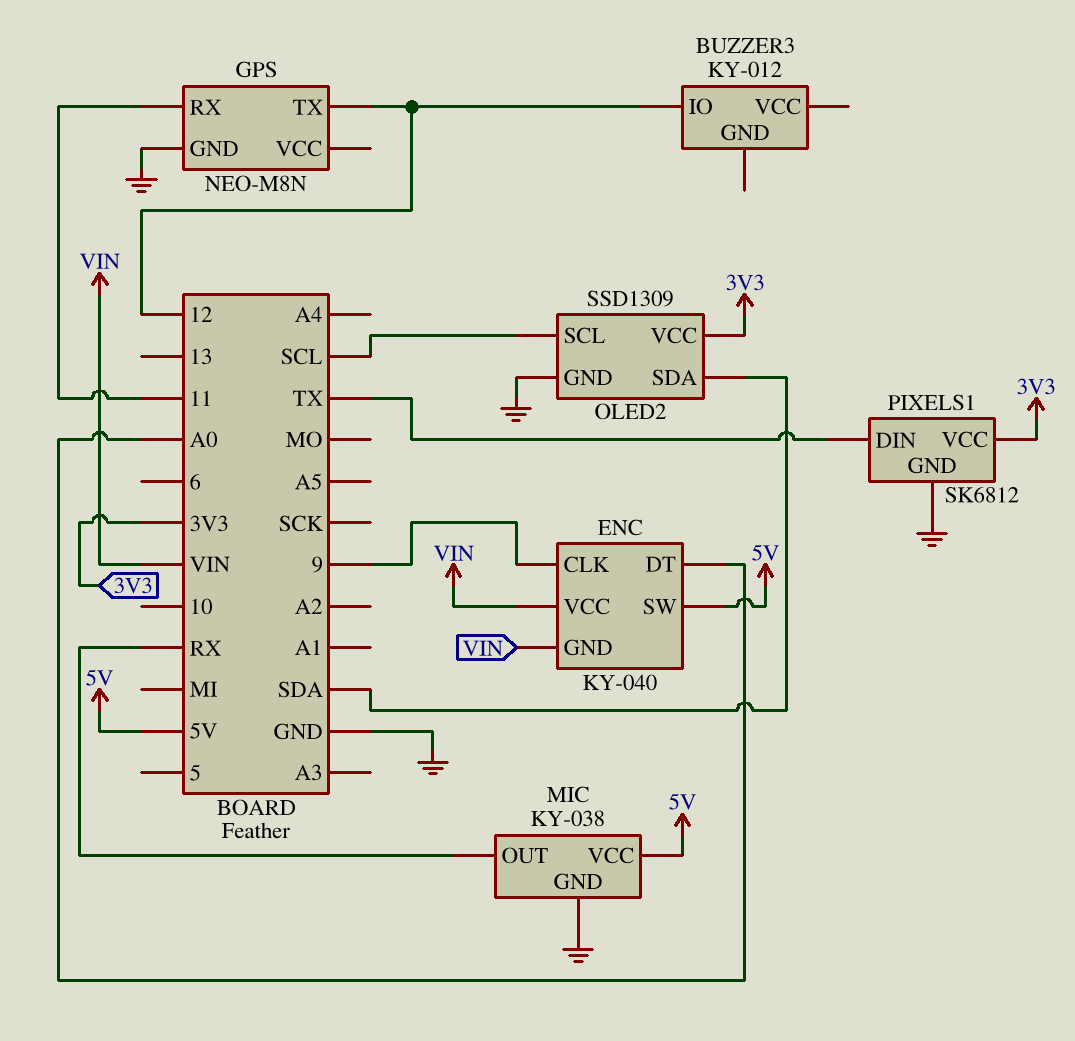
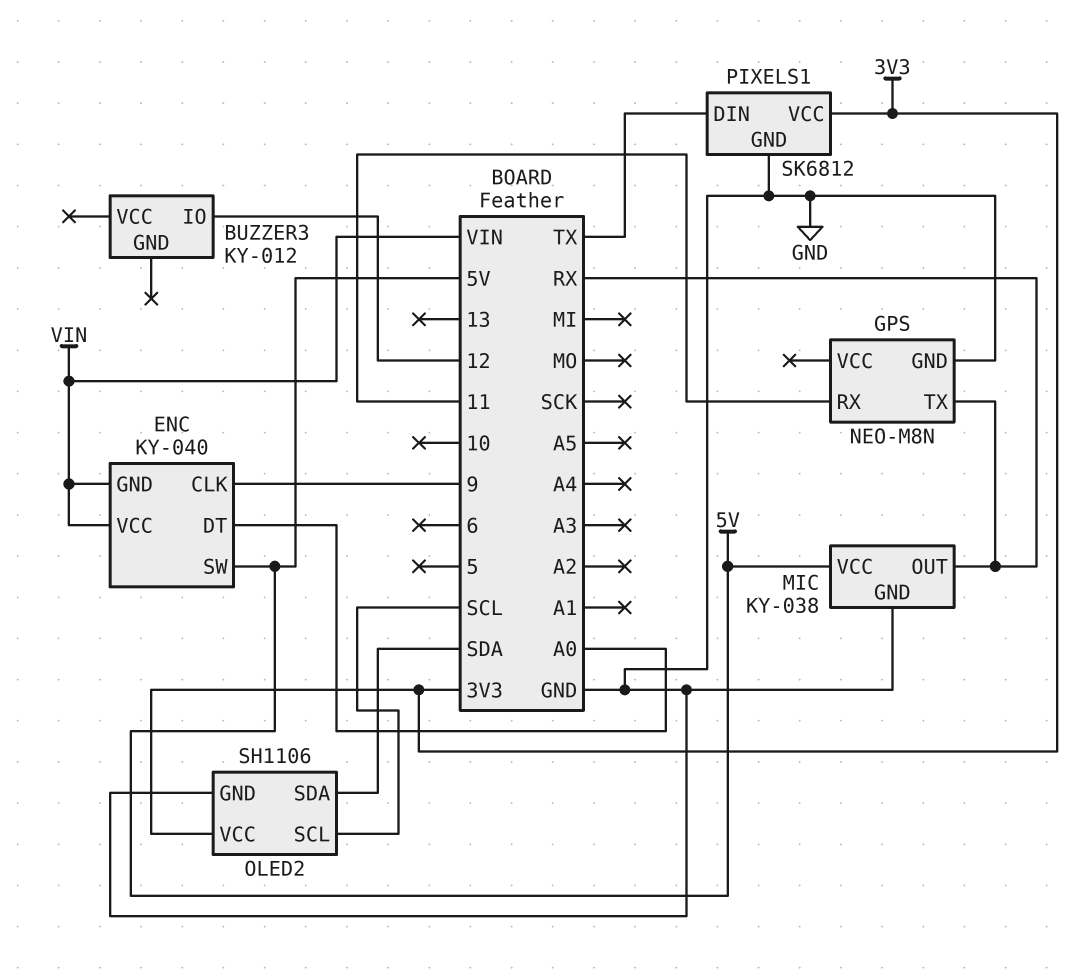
GPS pin TX: 12 -> RX
OLED2: SSD1309 -> SH1106

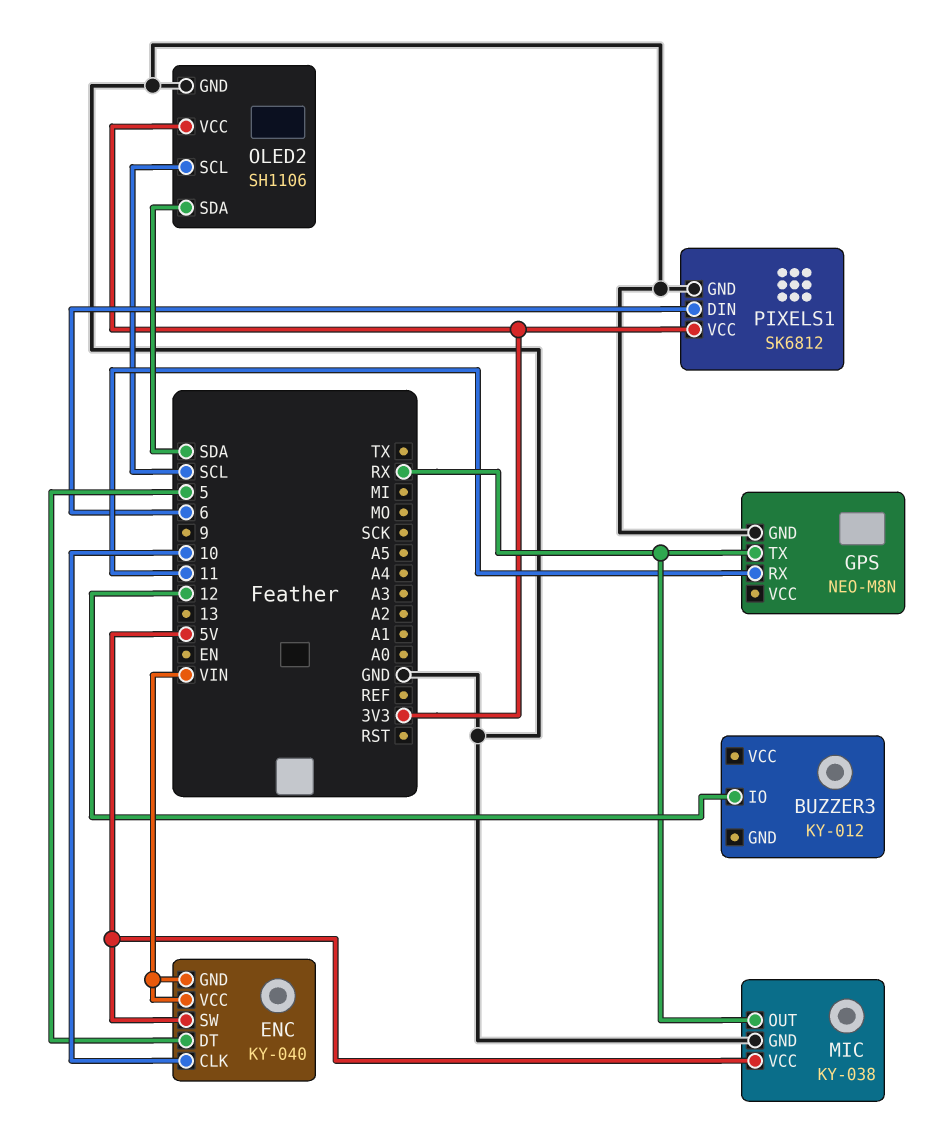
ENC pin CLK: 9 -> 10
ENC pin DT: A0 -> 5
PIXELS1 pin DIN: TX -> 6

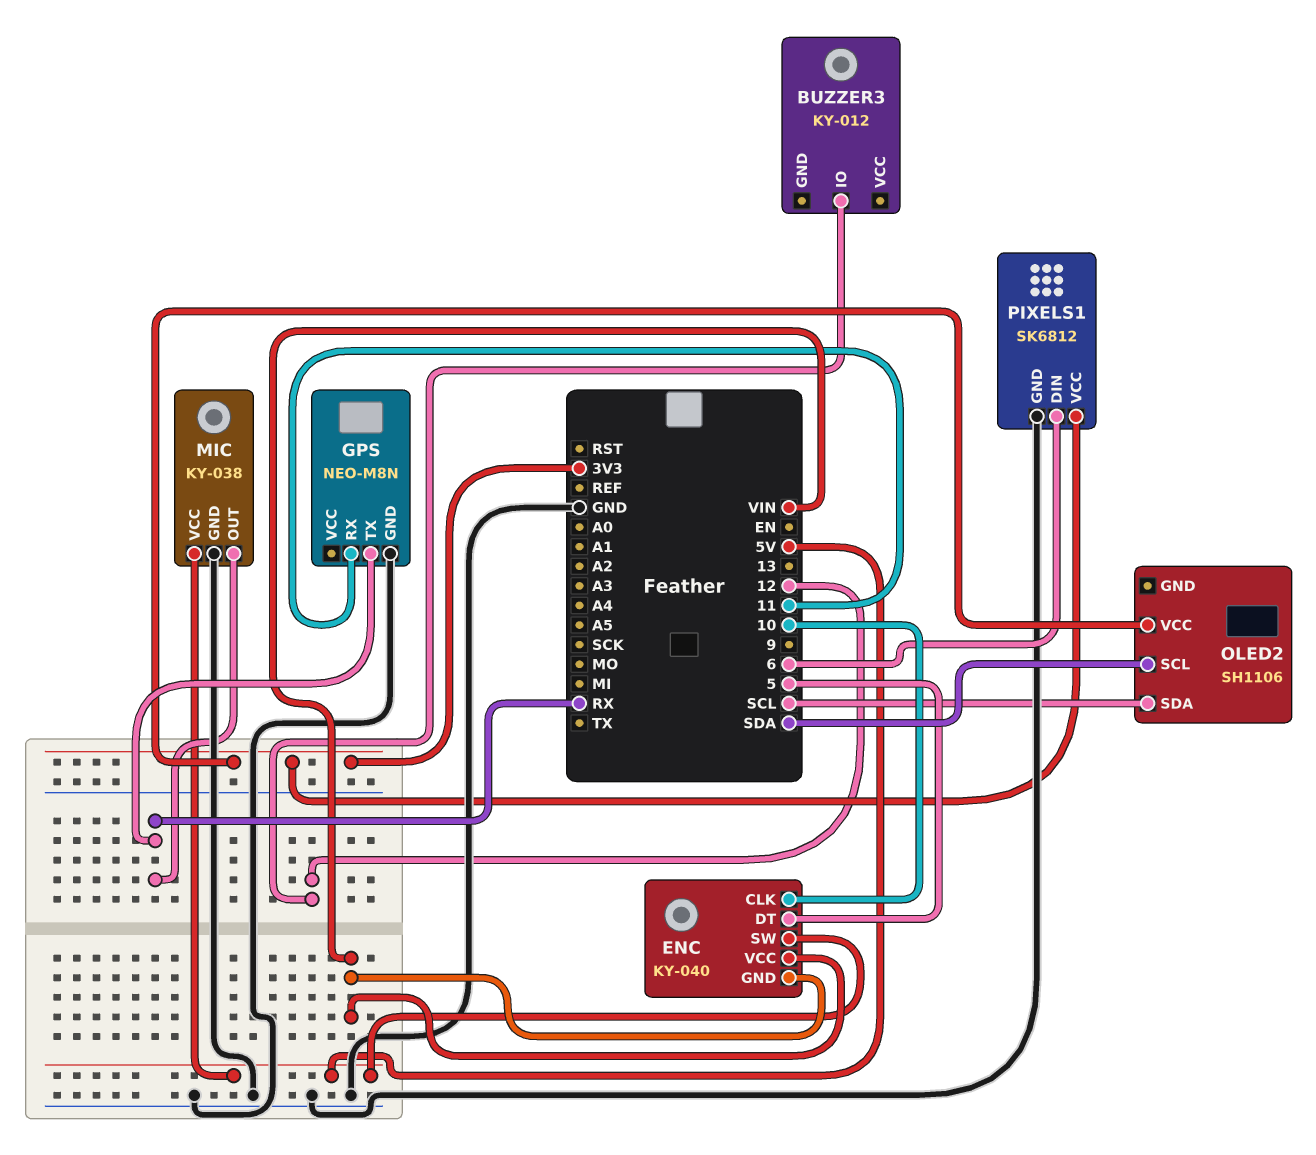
OLED2 pin GND: GND -> none
OLED2 pin SCL: SCL -> SDA
OLED2 pin SDA: SDA -> SCL

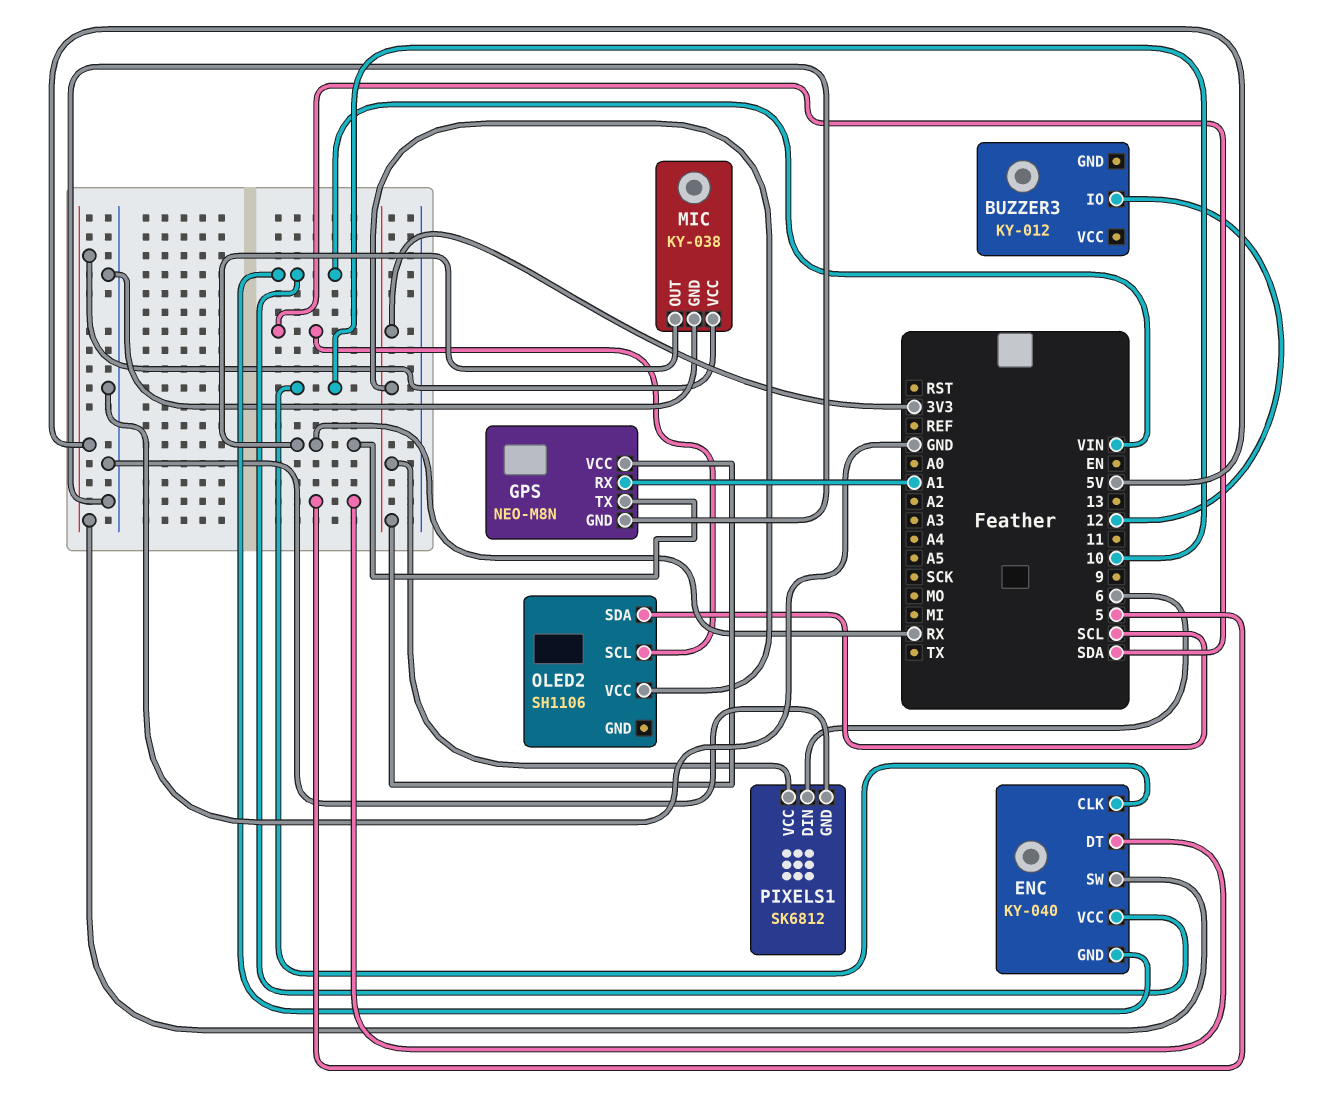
GPS pin RX: 11 -> A1
GPS pin VCC: none -> 3V3

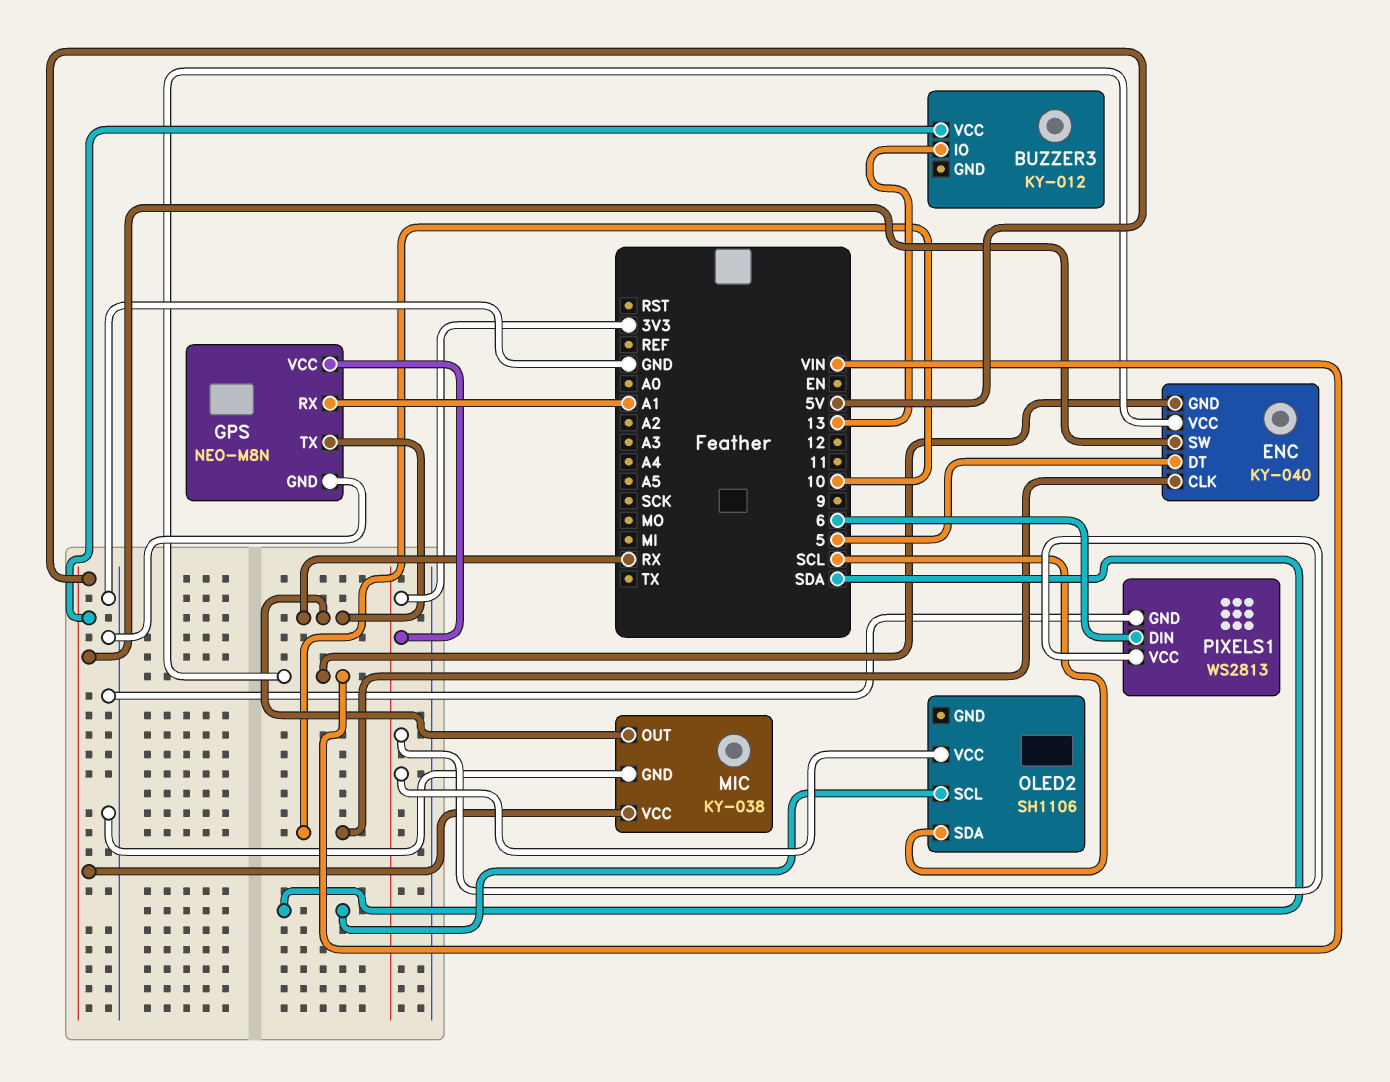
BUZZER3 pin IO: 12 -> 13
BUZZER3 pin VCC: none -> 5V
PIXELS1: SK6812 -> WS2813

